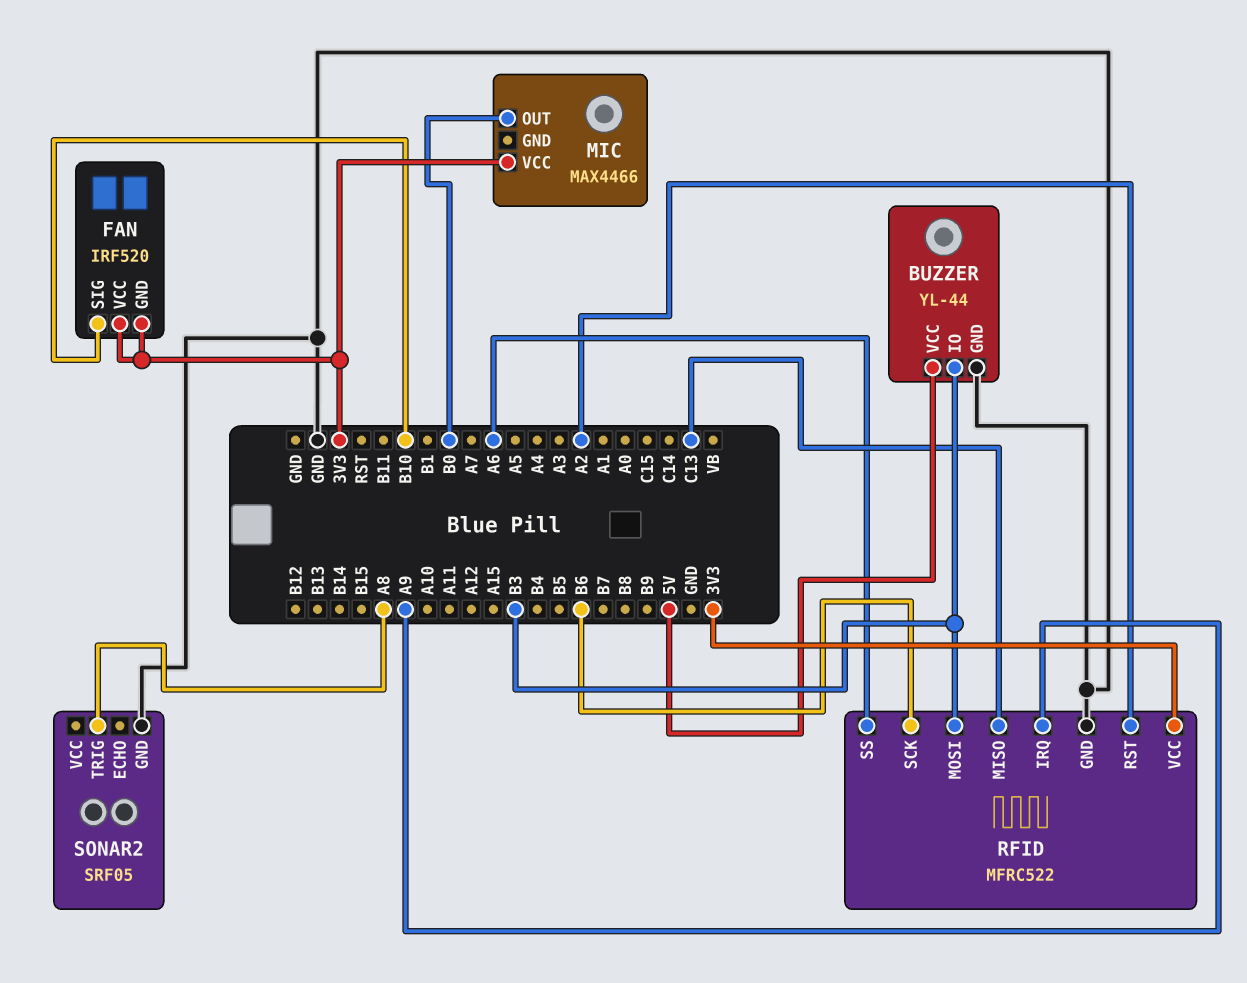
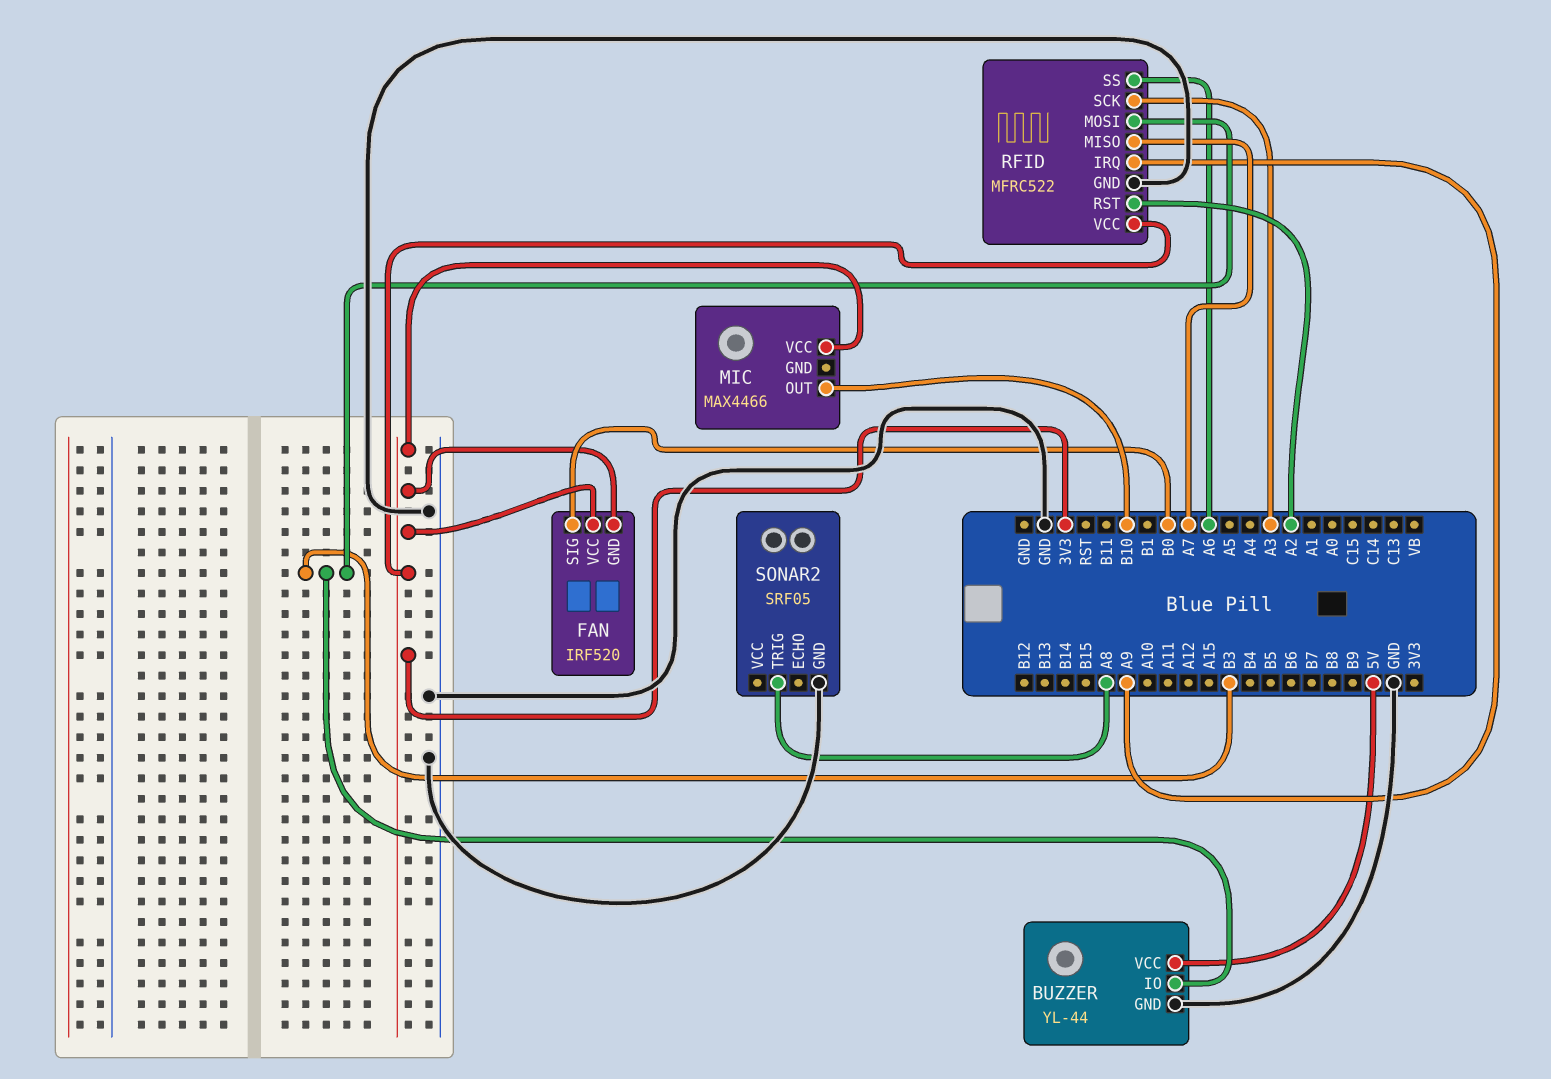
FAN pin SIG: B10 -> B0
MIC pin OUT: B0 -> B10
RFID pin MISO: C13 -> A7
RFID pin SCK: B6 -> A3

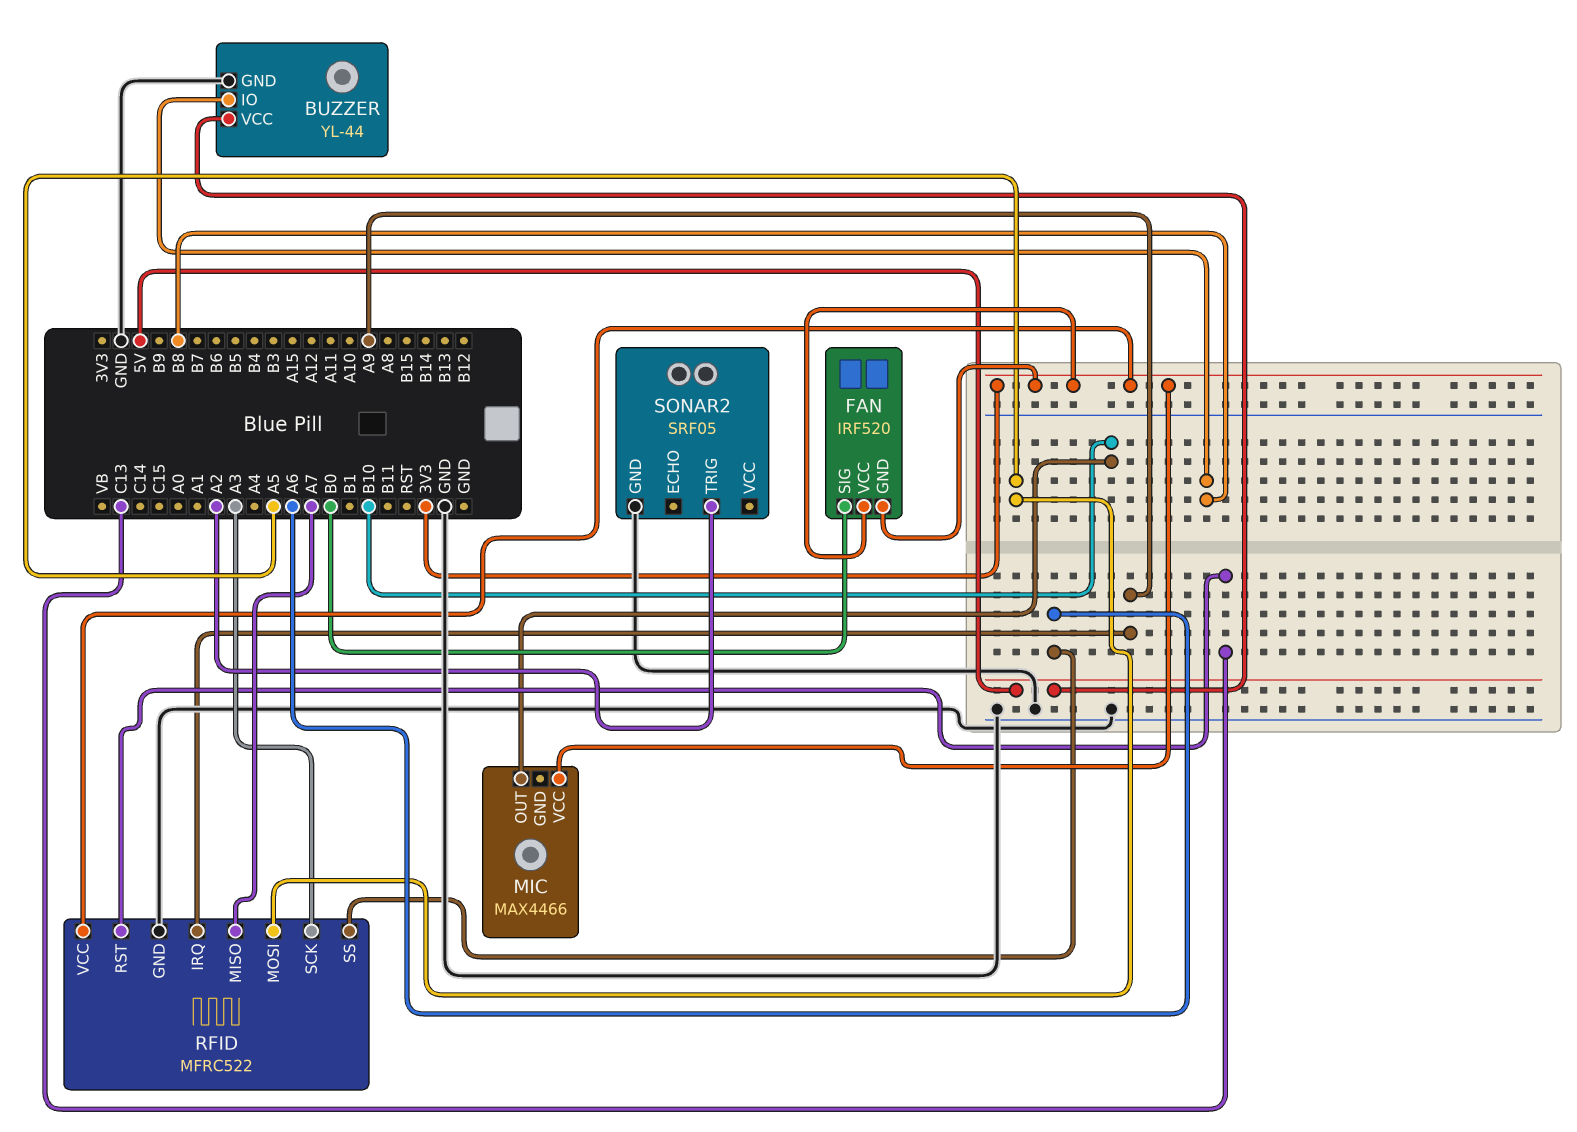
BUZZER pin IO: B3 -> B8
RFID pin MOSI: B3 -> A5
RFID pin RST: A2 -> C13
SONAR2 pin TRIG: A8 -> A2

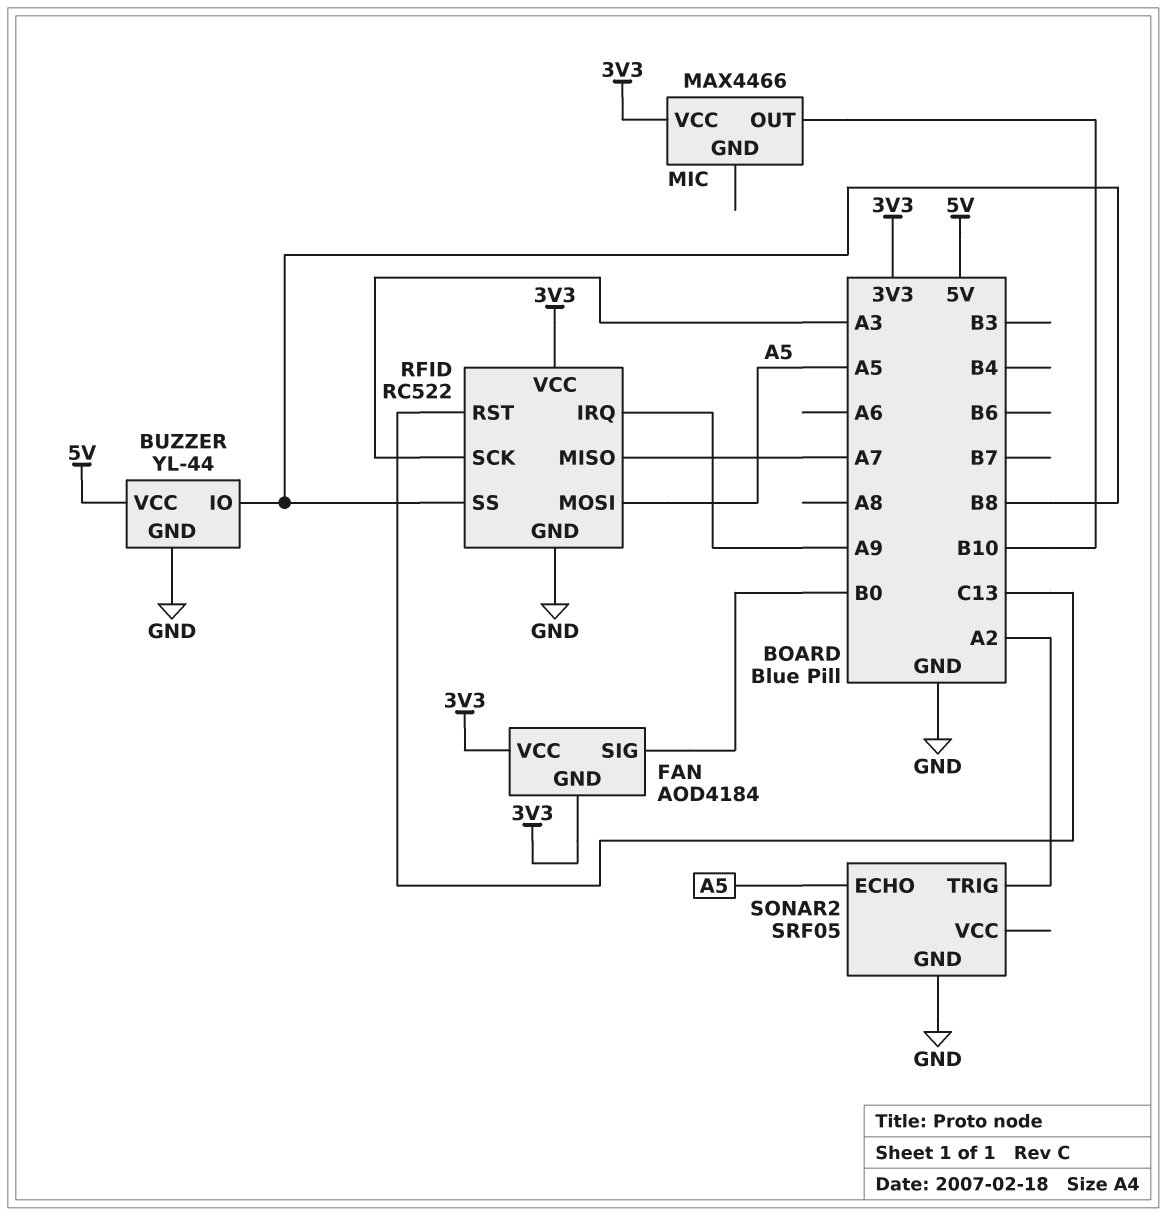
FAN: IRF520 -> AOD4184
RFID: MFRC522 -> RC522
RFID pin SS: A6 -> B8
SONAR2 pin ECHO: none -> A5

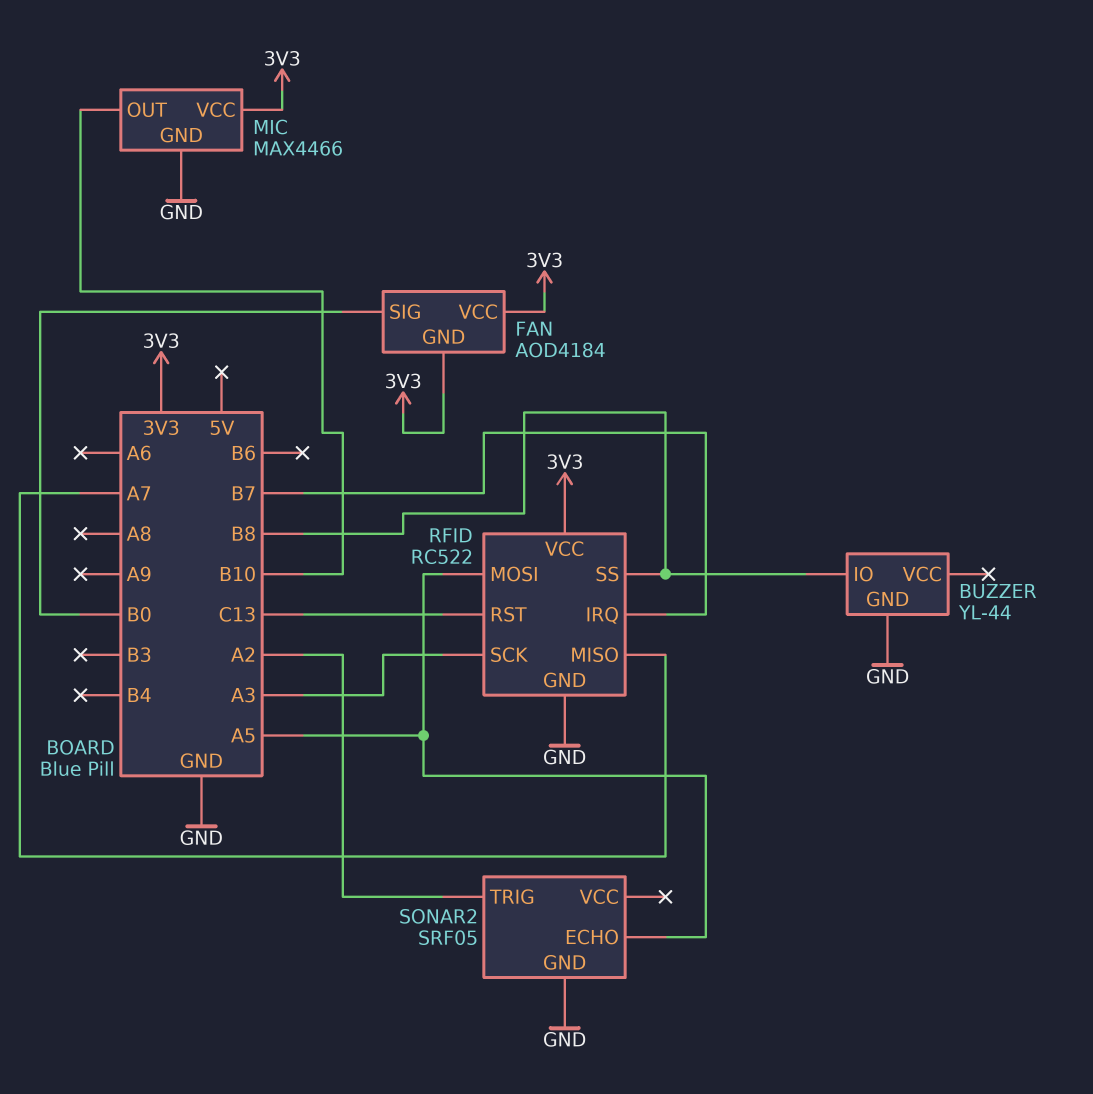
BUZZER pin VCC: 5V -> none
MIC pin GND: none -> GND
RFID pin IRQ: A9 -> B7

